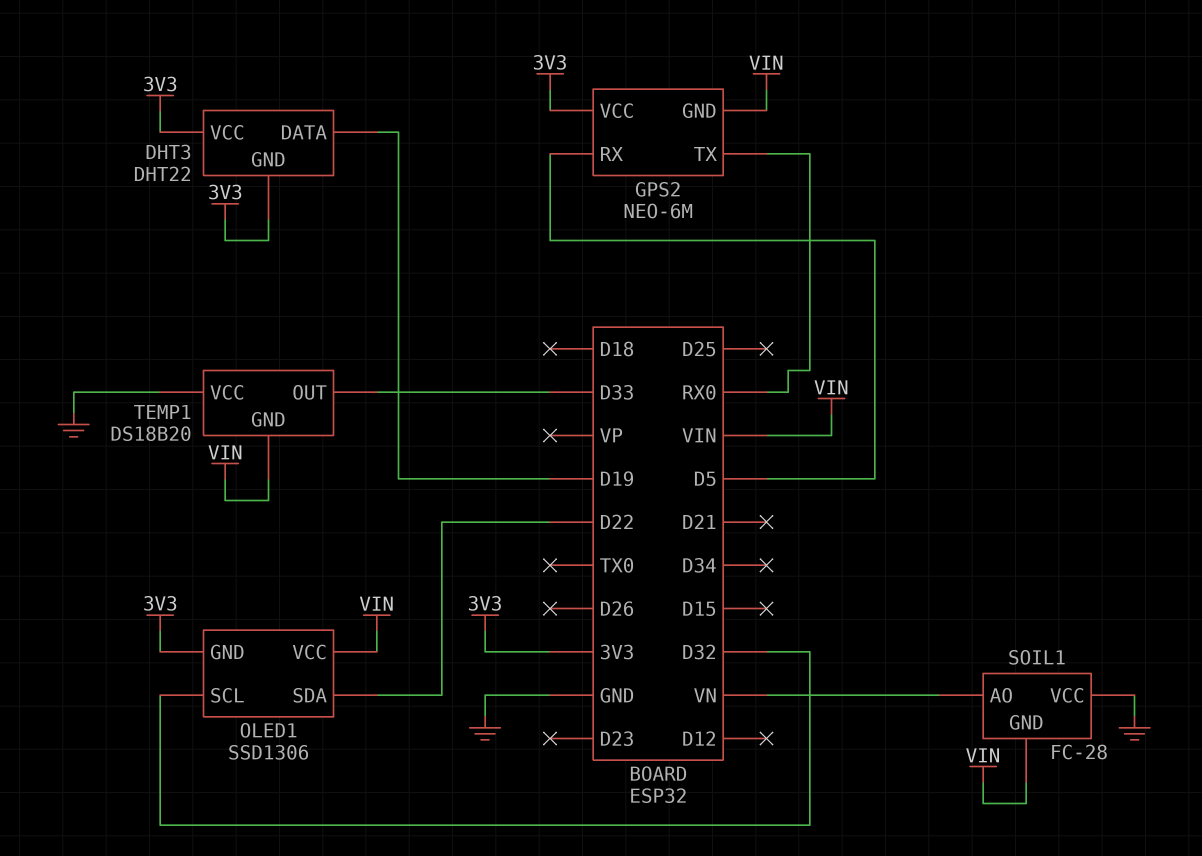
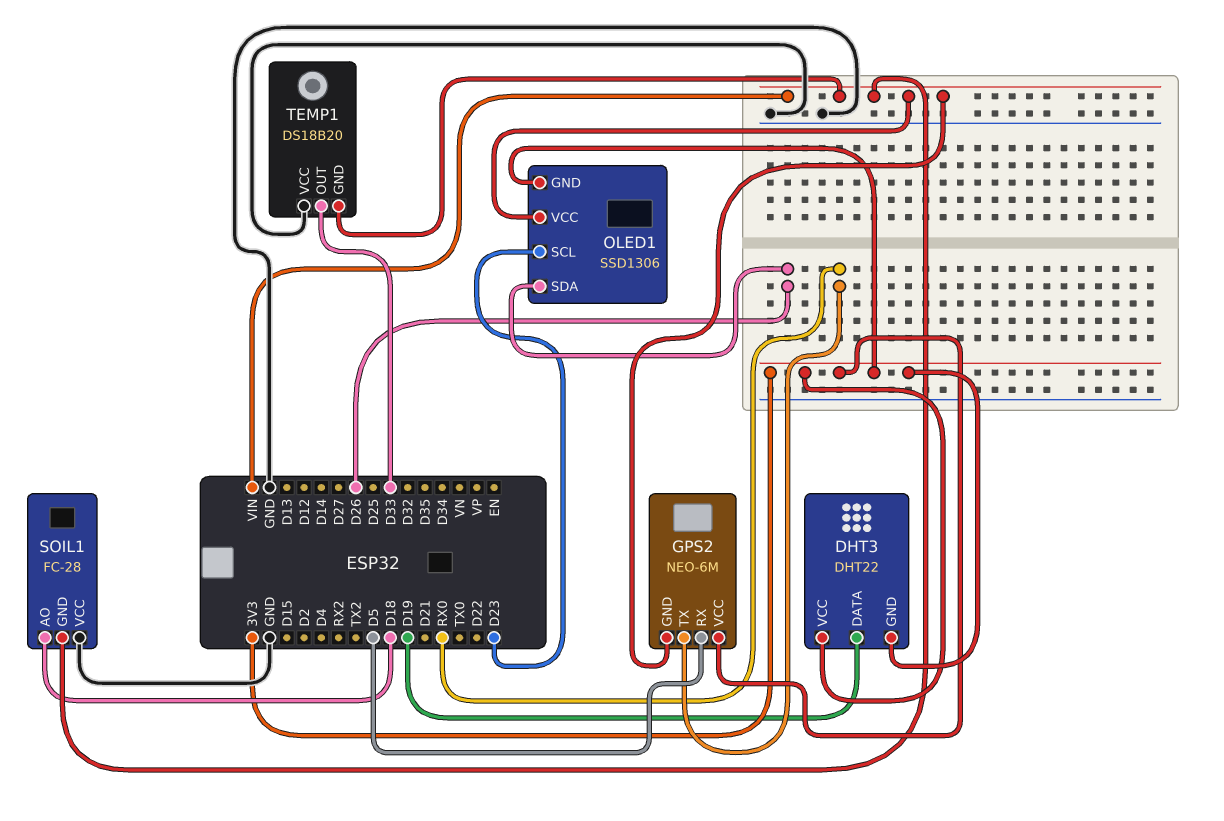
OLED1 pin SCL: D32 -> D23
OLED1 pin SDA: D22 -> D26
SOIL1 pin AO: VN -> D18

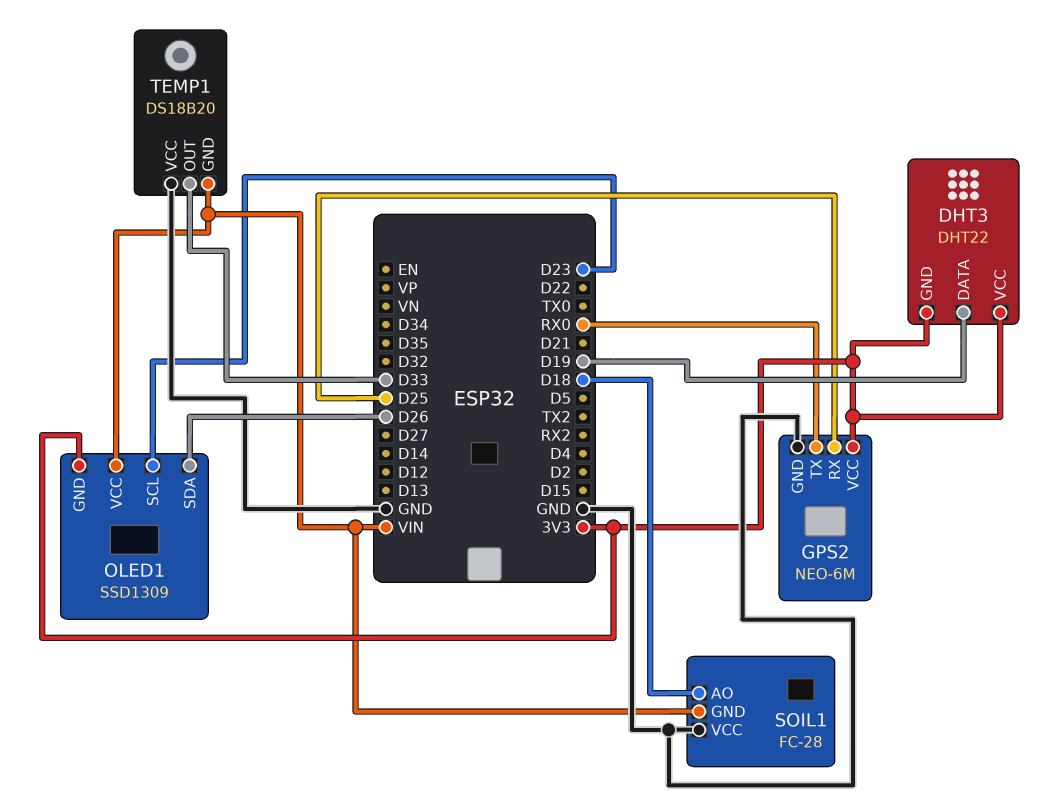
GPS2 pin GND: VIN -> GND
GPS2 pin RX: D5 -> D25
OLED1: SSD1306 -> SSD1309

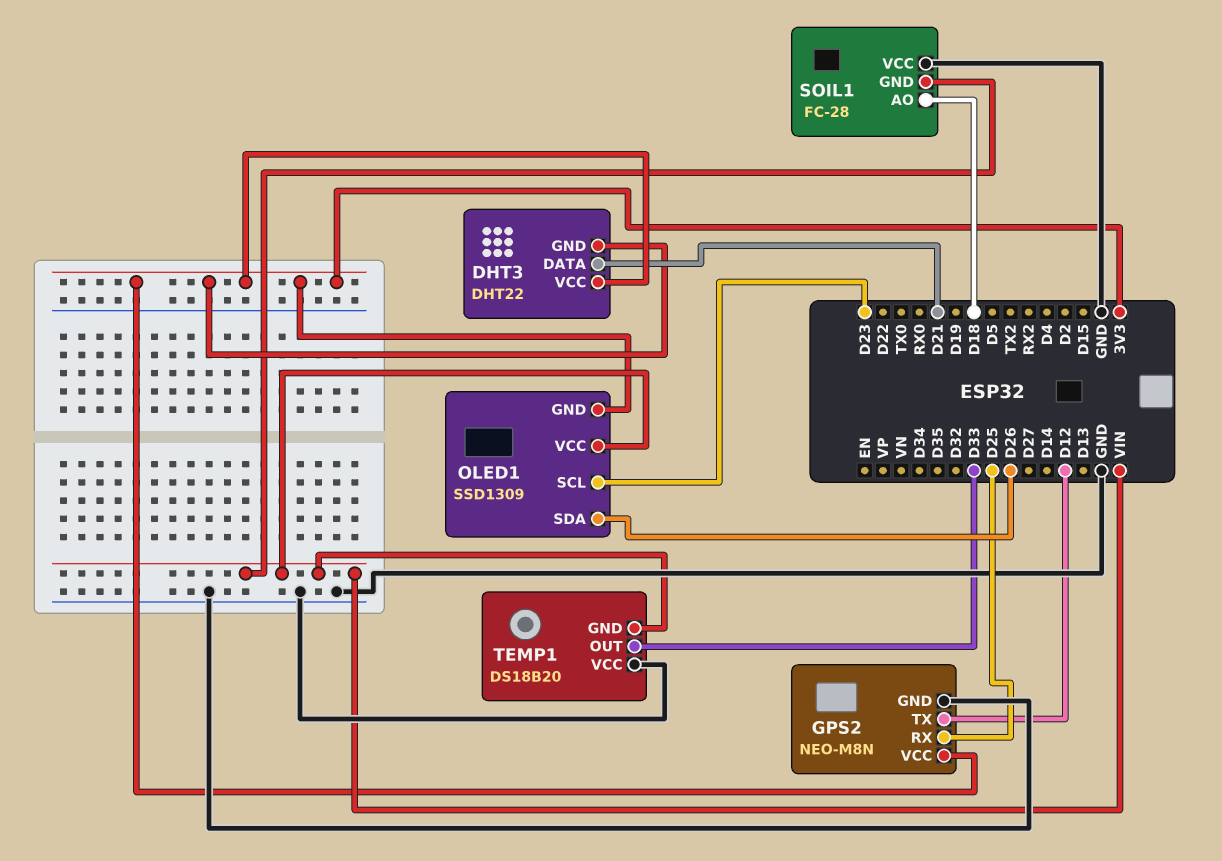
DHT3 pin DATA: D19 -> D21
GPS2: NEO-6M -> NEO-M8N
GPS2 pin TX: RX0 -> D12

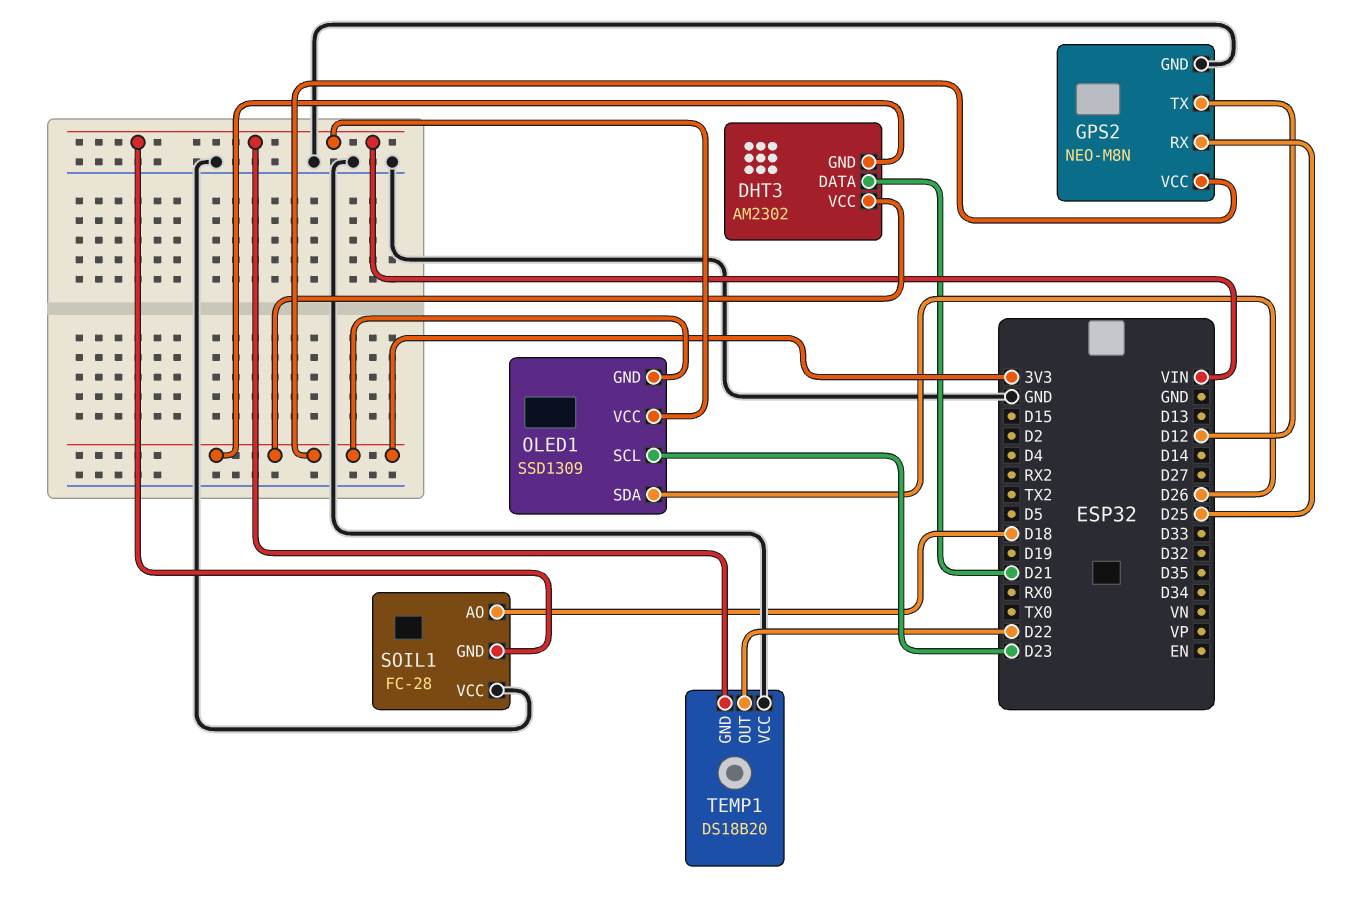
DHT3: DHT22 -> AM2302
TEMP1 pin OUT: D33 -> D22

